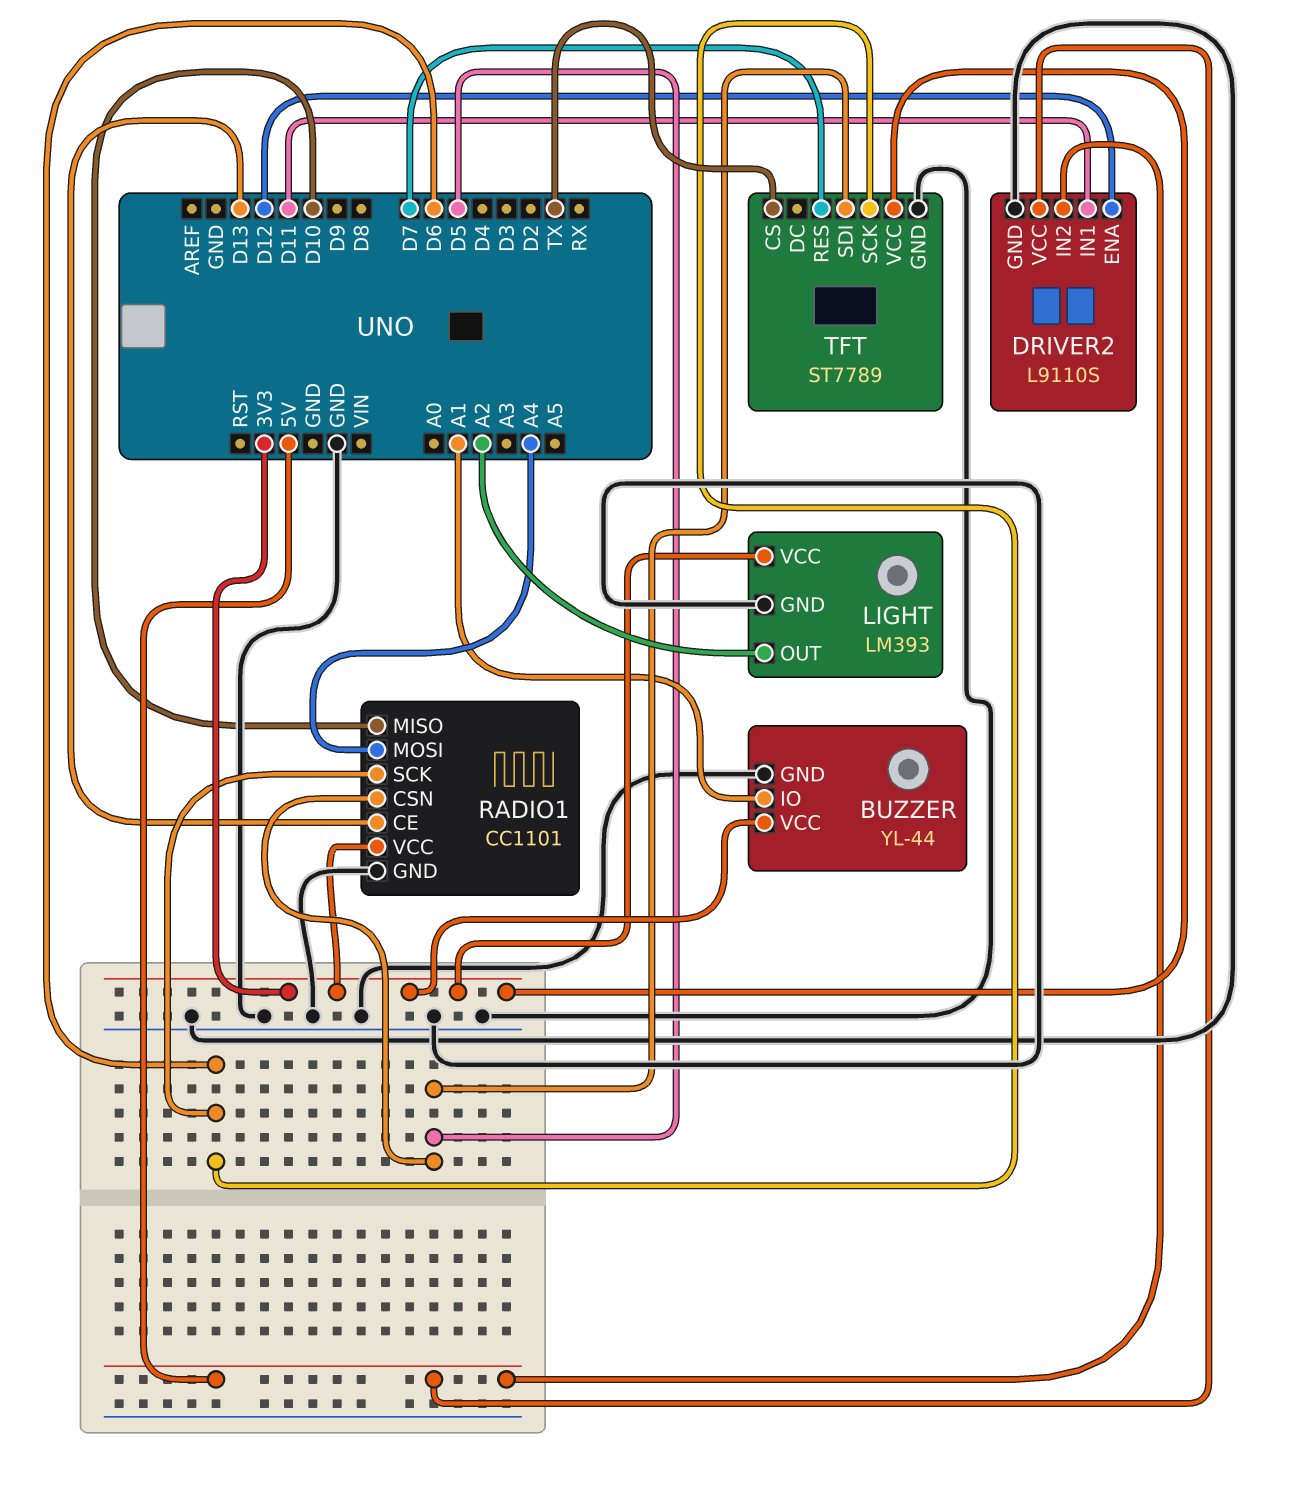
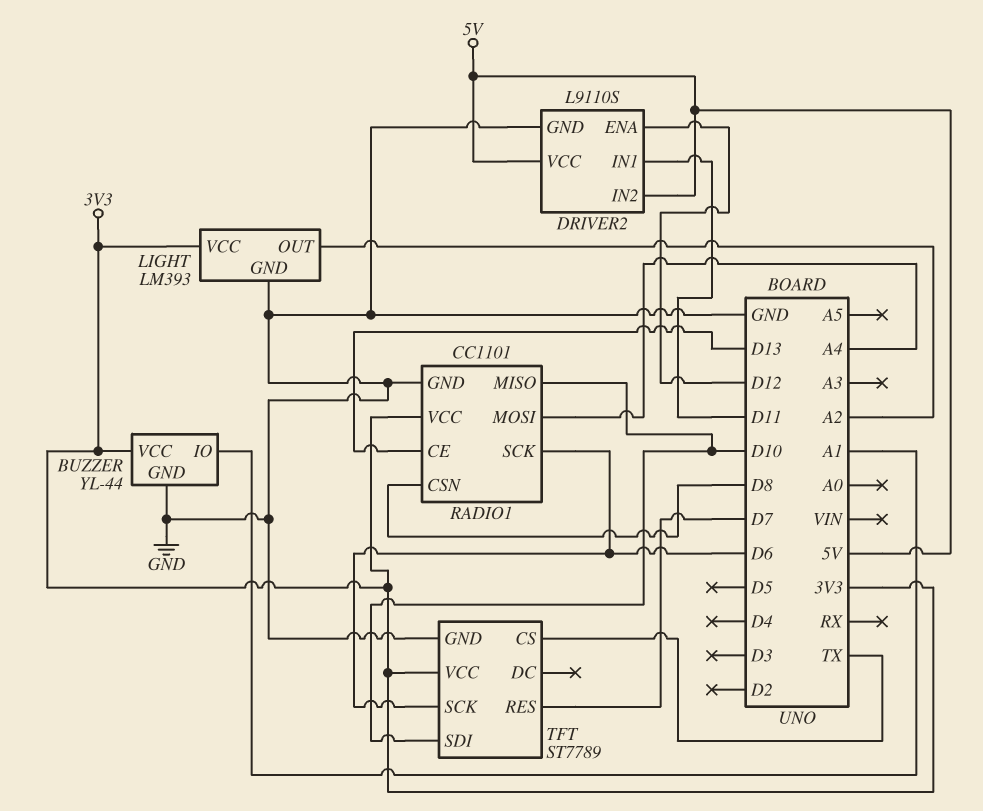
RADIO1 pin CSN: D5 -> D8
TFT pin SDI: D5 -> D10

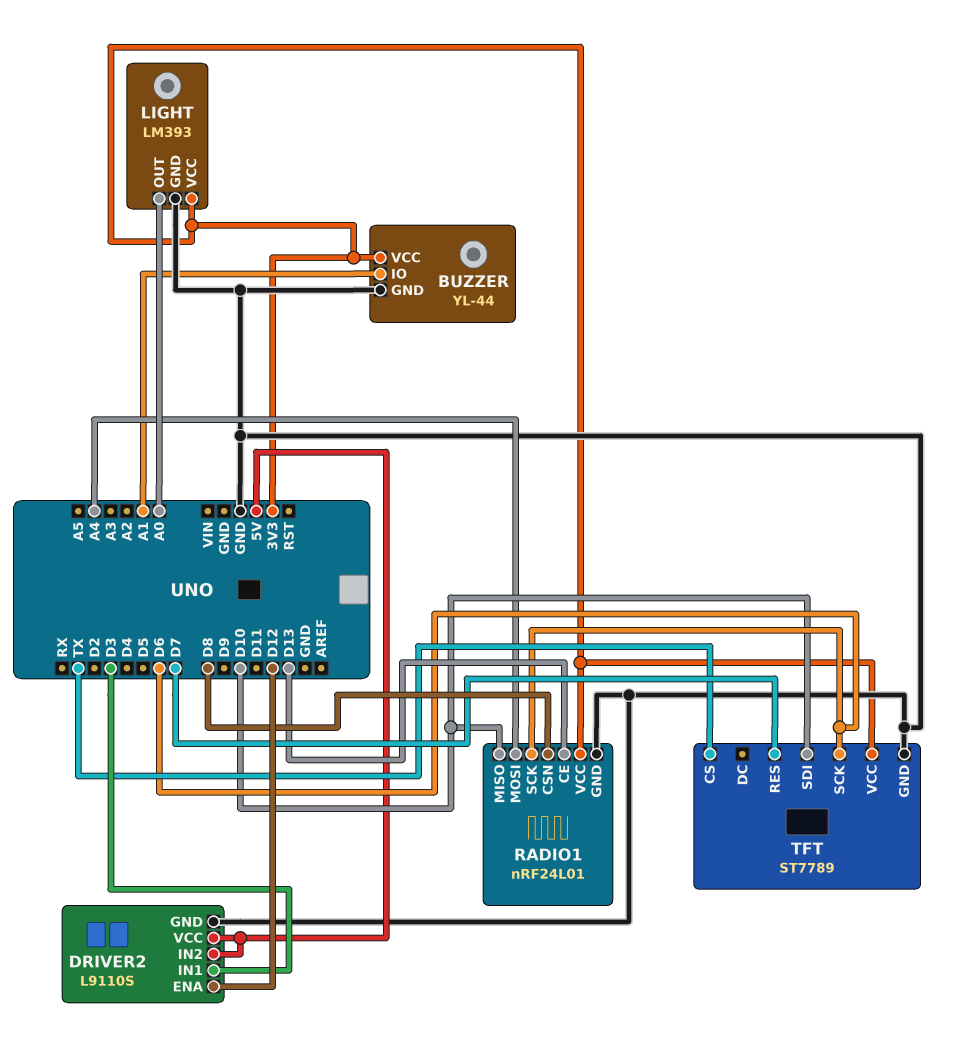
DRIVER2 pin IN1: D11 -> D3
LIGHT pin OUT: A2 -> A0
RADIO1: CC1101 -> nRF24L01

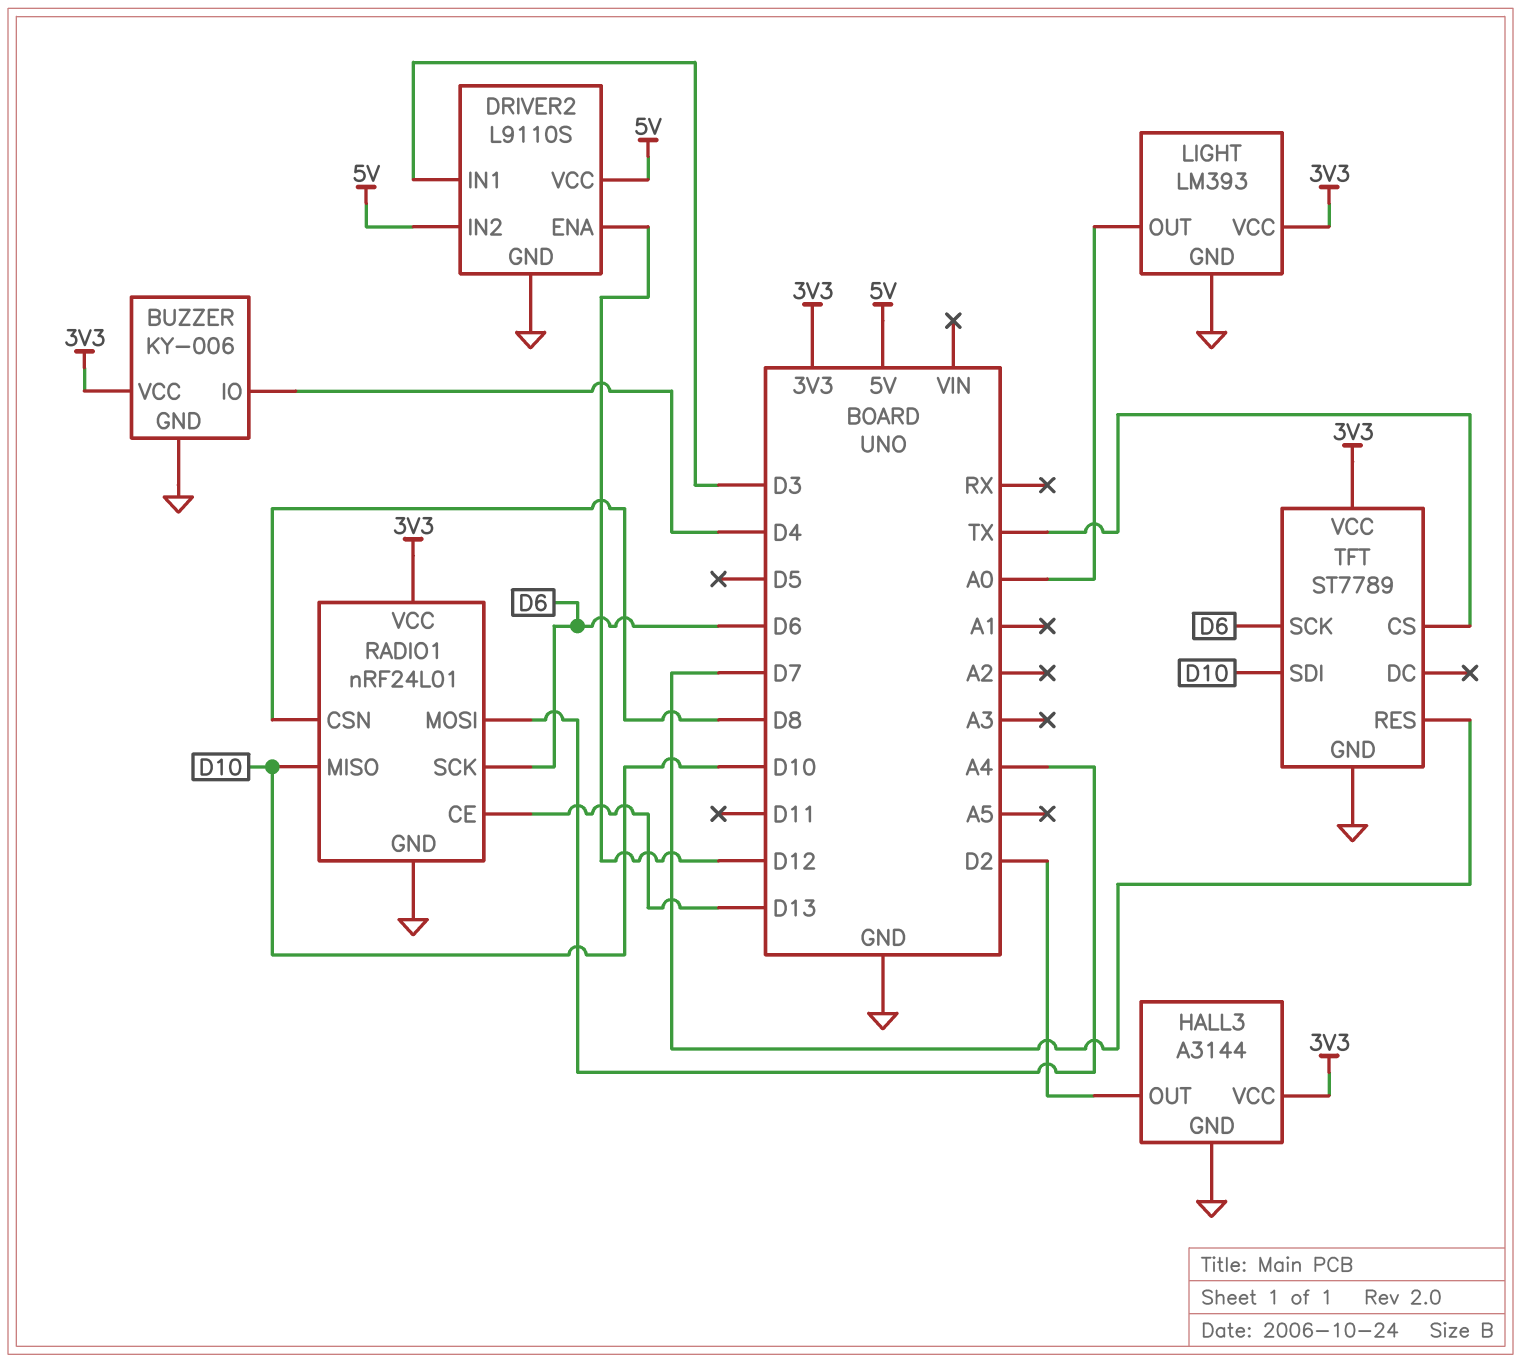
BUZZER: YL-44 -> KY-006
BUZZER pin IO: A1 -> D4
HALL3: none -> A3144
HALL3 pin GND: none -> GND
HALL3 pin OUT: none -> D2
HALL3 pin VCC: none -> 3V3

